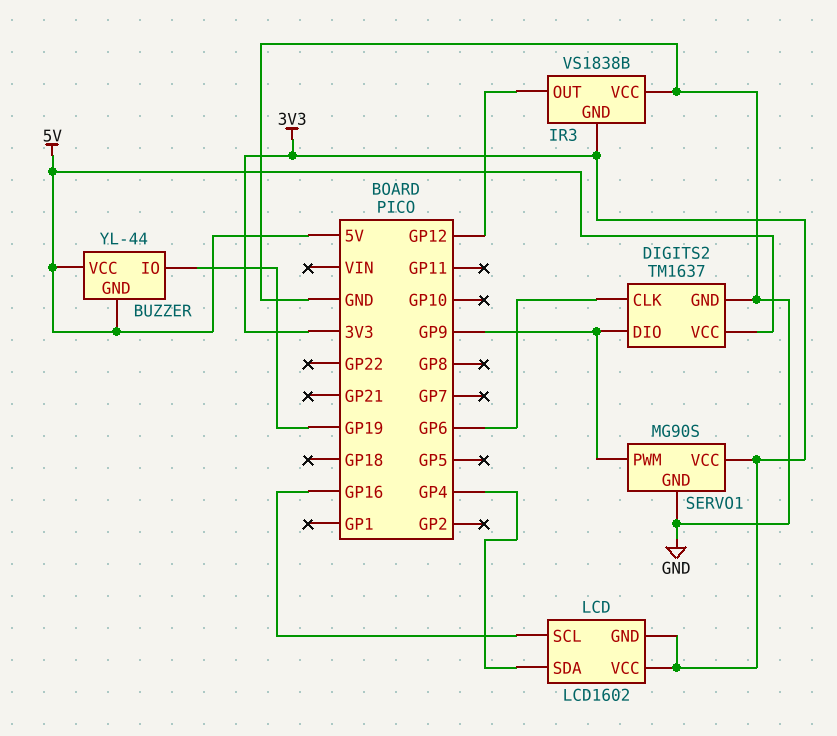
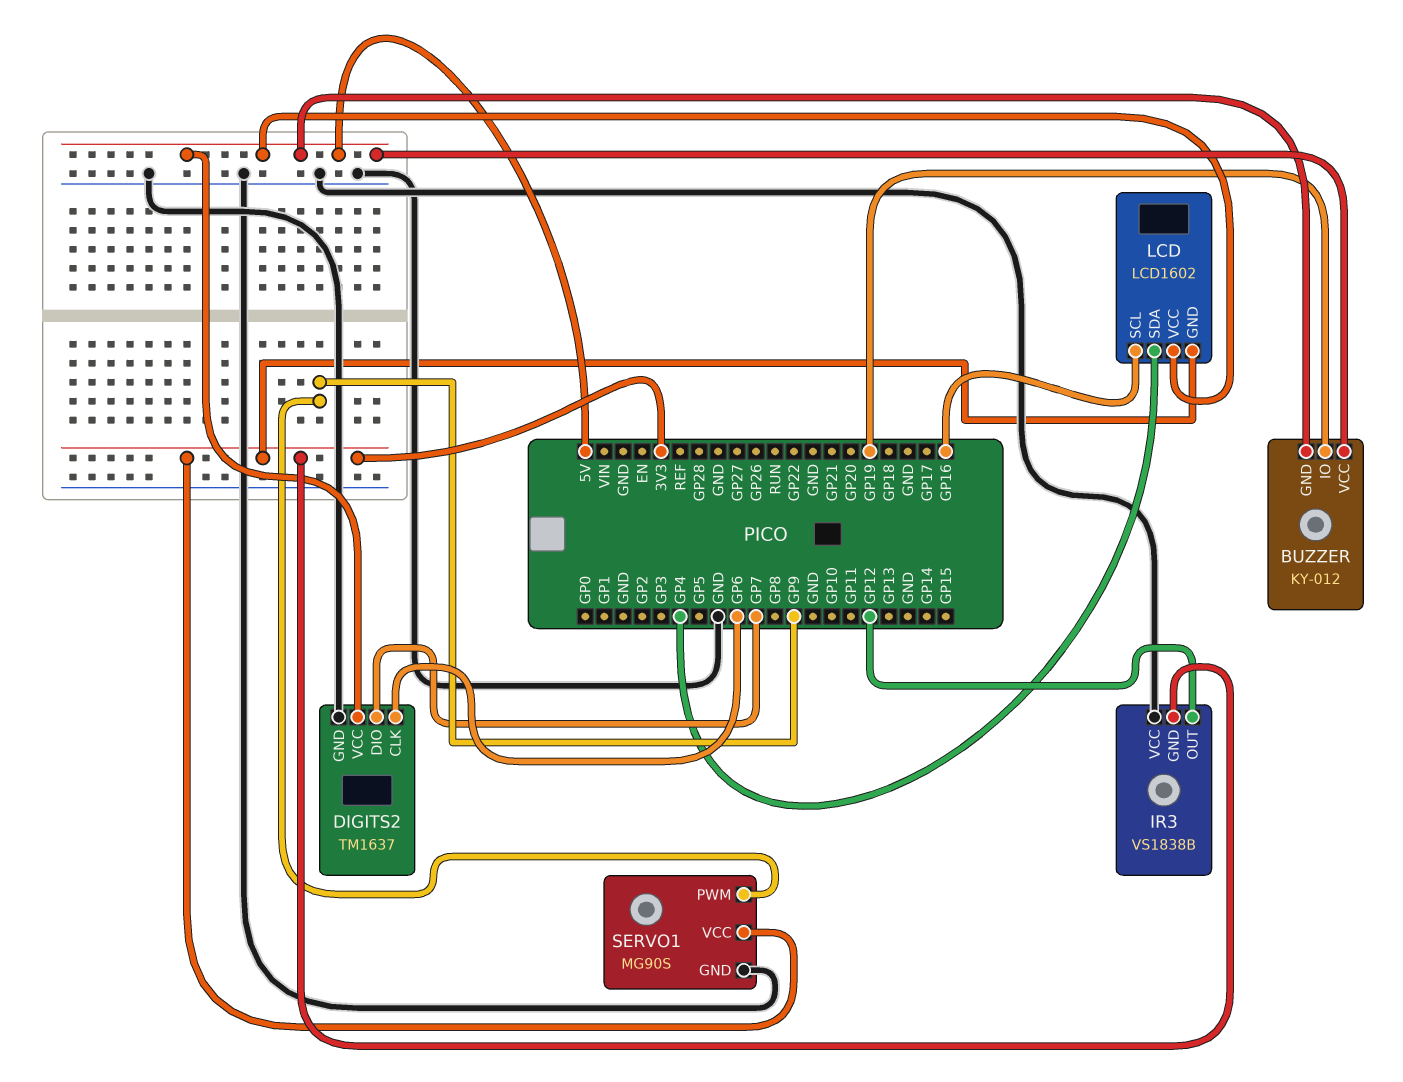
BUZZER: YL-44 -> KY-012
DIGITS2 pin DIO: GP9 -> GP7
LCD pin VCC: 3V3 -> 5V

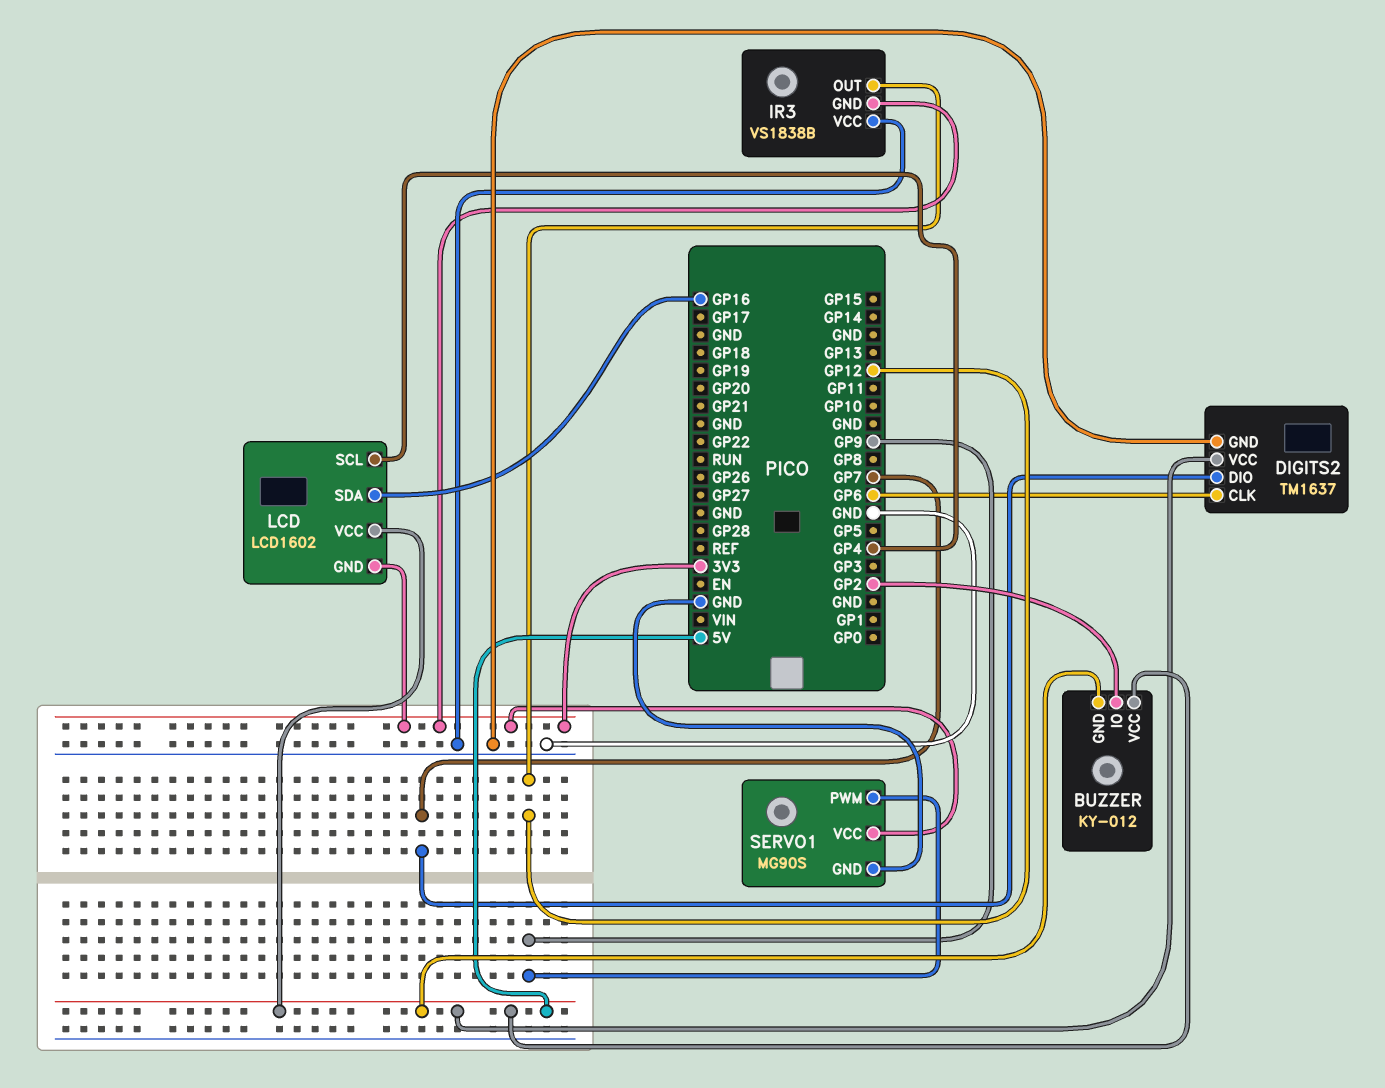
BUZZER pin IO: GP19 -> GP2
LCD pin SCL: GP16 -> GP4
LCD pin SDA: GP4 -> GP16

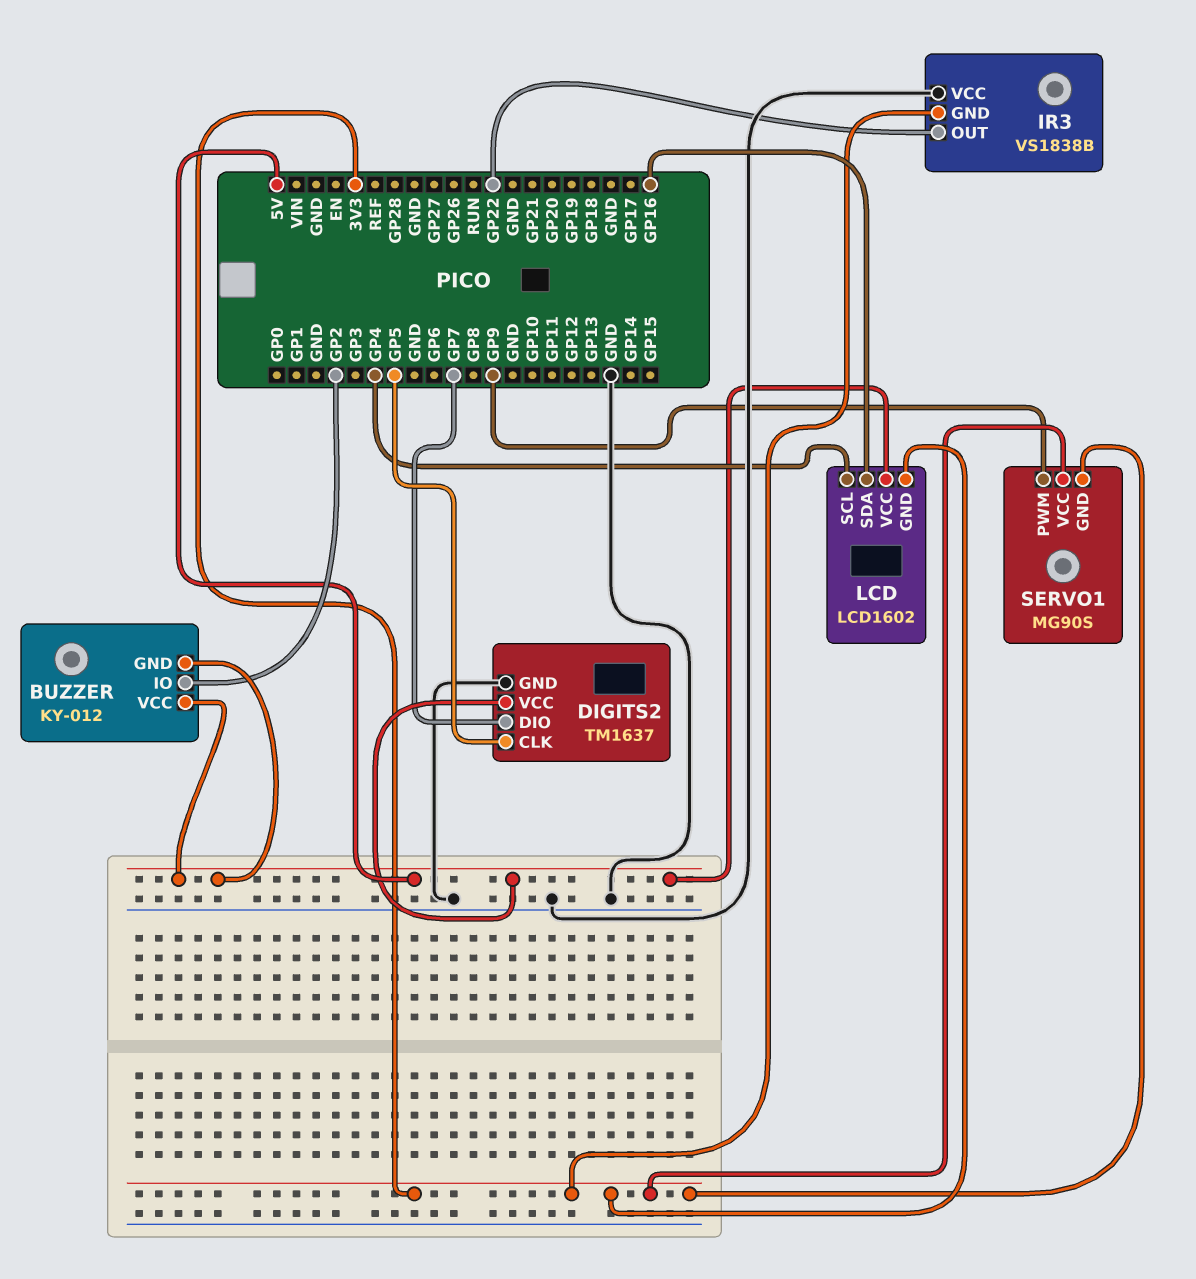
DIGITS2 pin CLK: GP6 -> GP5
IR3 pin OUT: GP12 -> GP22
SERVO1 pin GND: GND -> 3V3

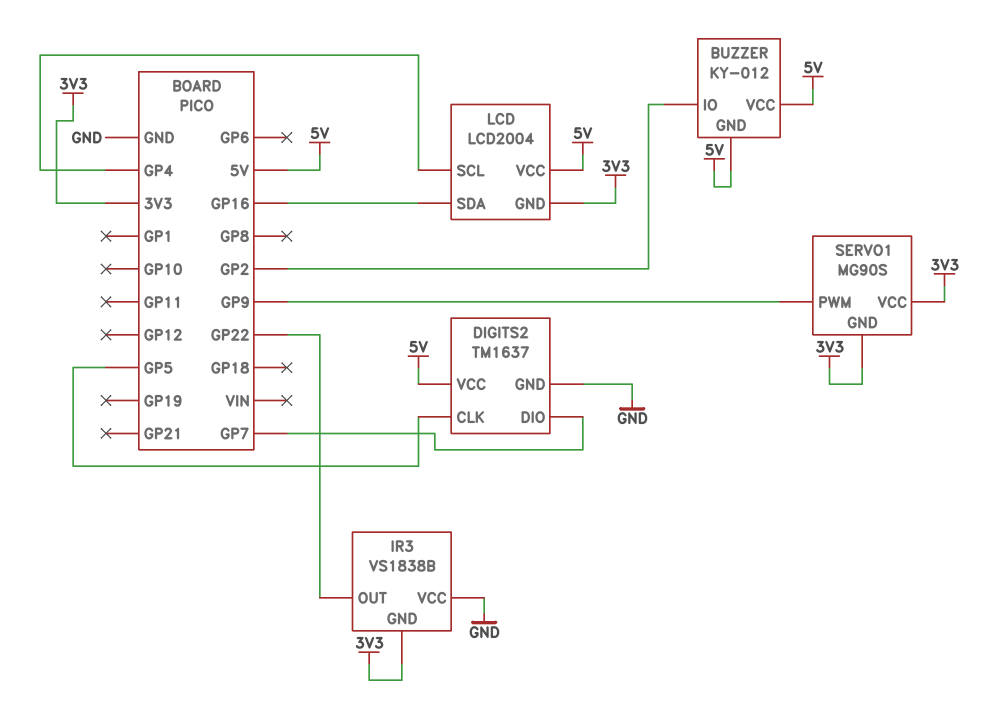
LCD: LCD1602 -> LCD2004

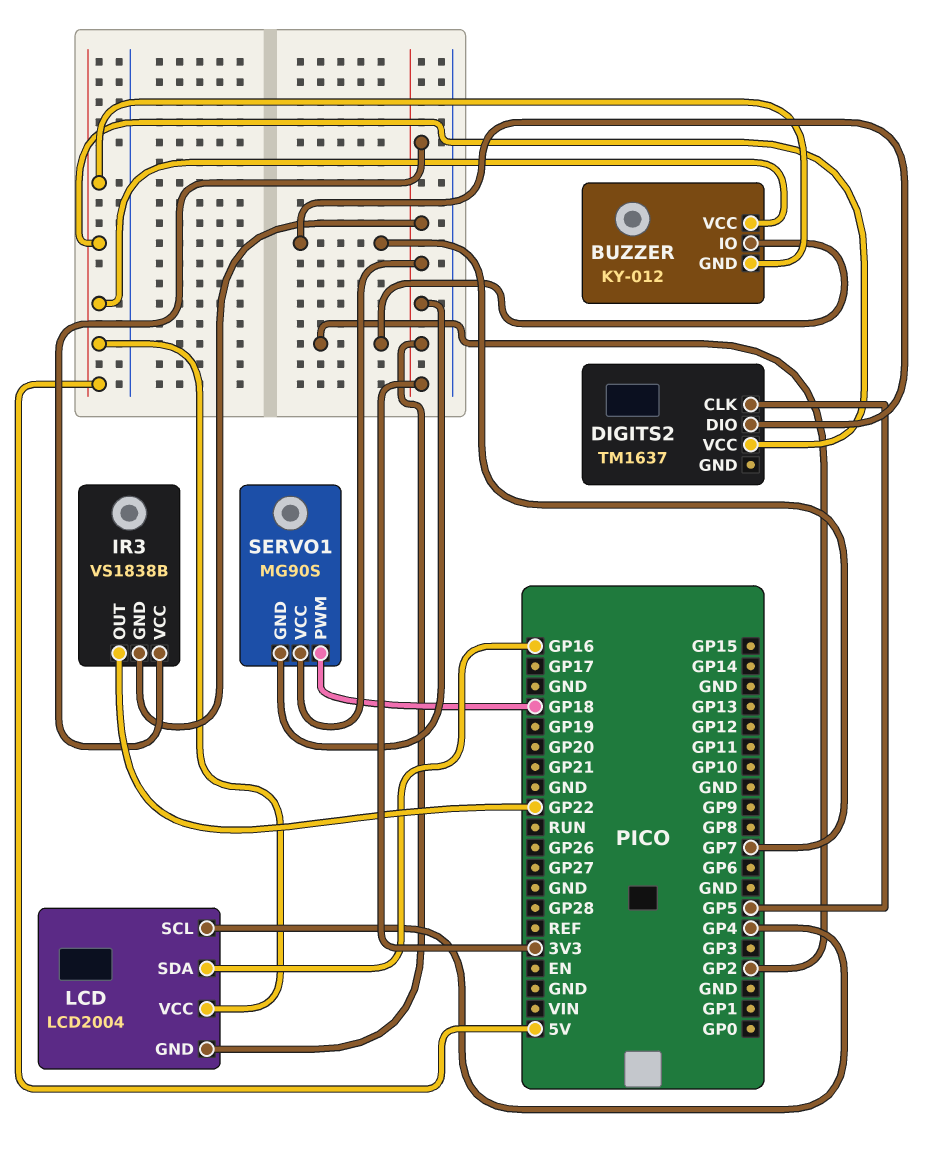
DIGITS2 pin GND: GND -> none
IR3 pin VCC: GND -> 3V3
SERVO1 pin PWM: GP9 -> GP18

